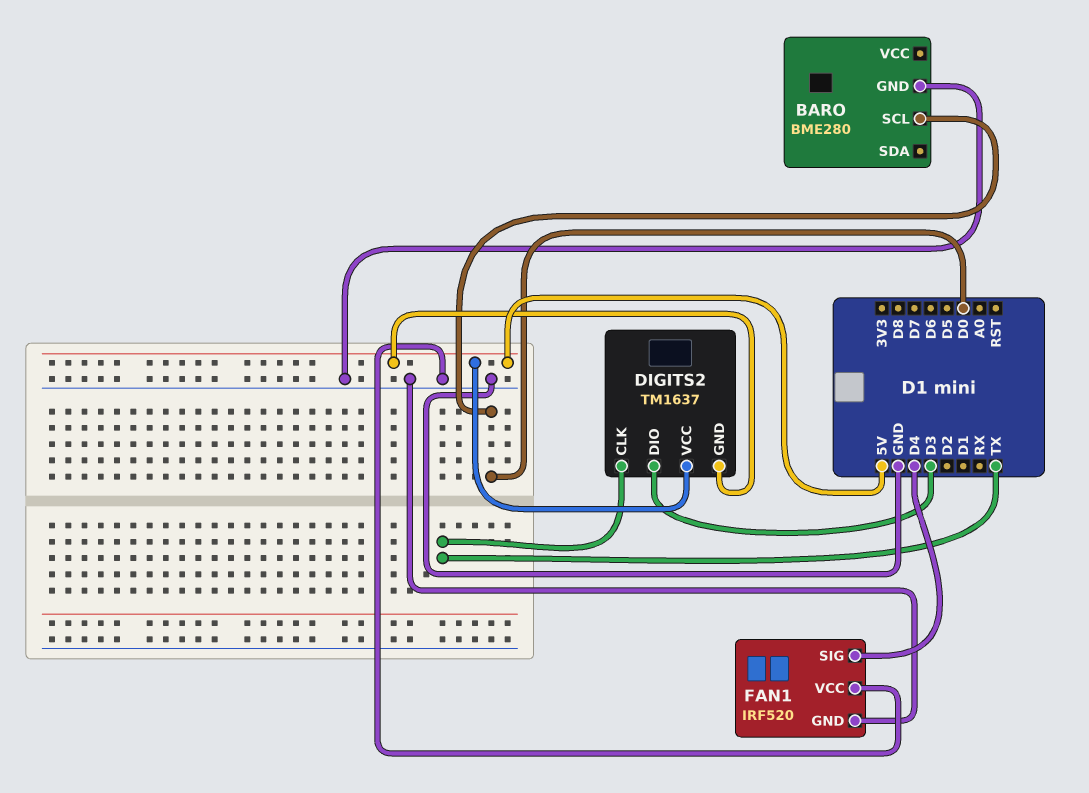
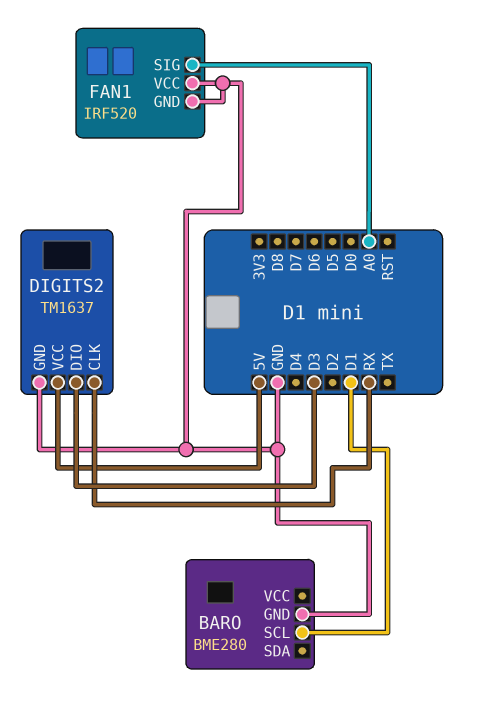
BARO pin SCL: D0 -> D1
DIGITS2 pin CLK: TX -> RX
DIGITS2 pin GND: 5V -> GND
FAN1 pin SIG: D4 -> A0

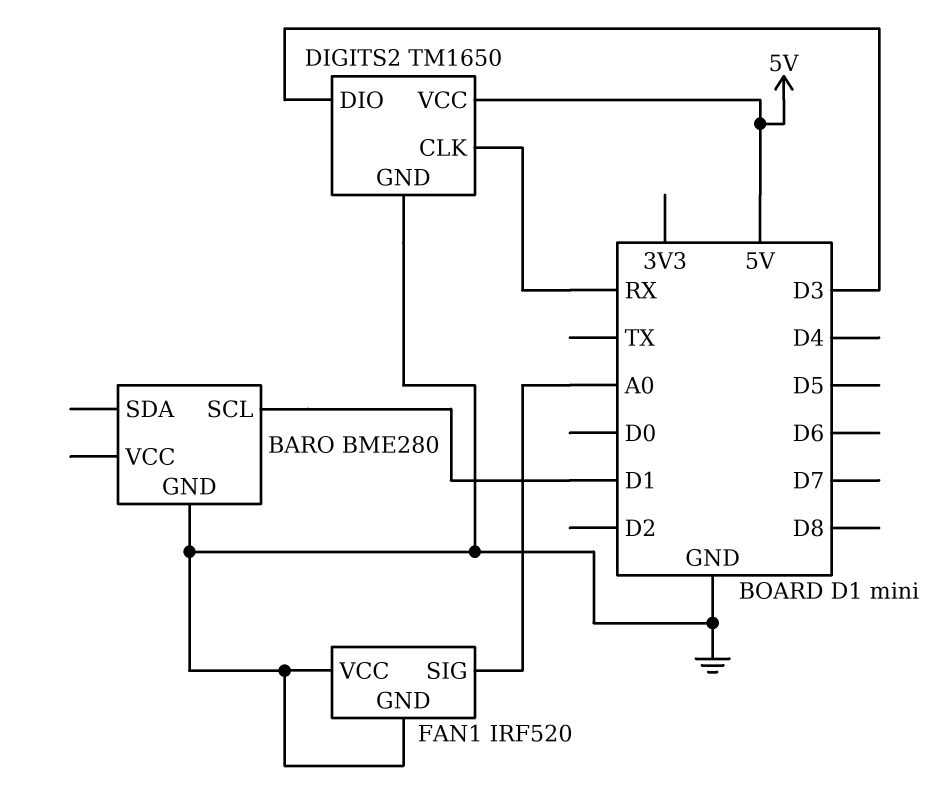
DIGITS2: TM1637 -> TM1650

